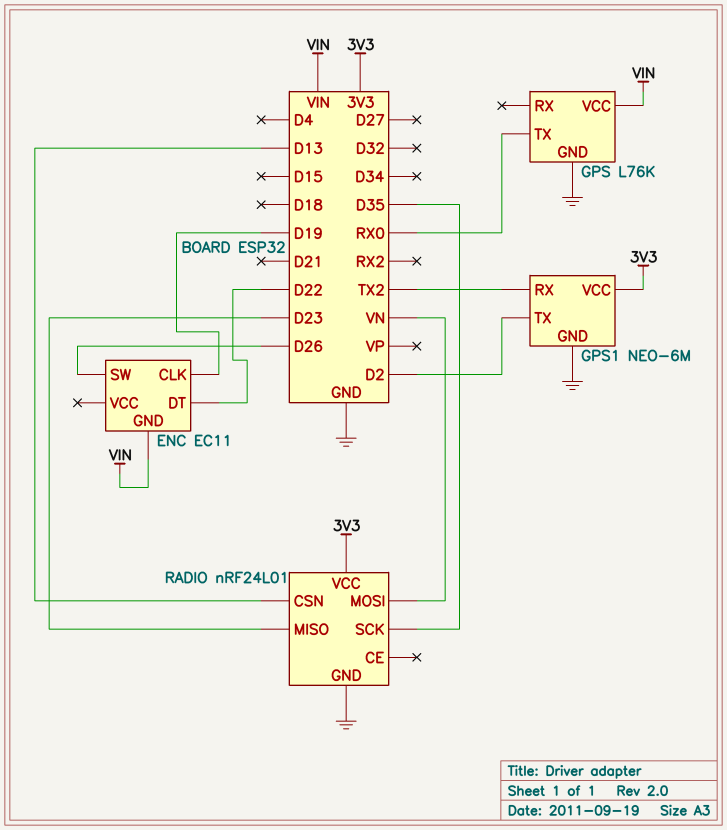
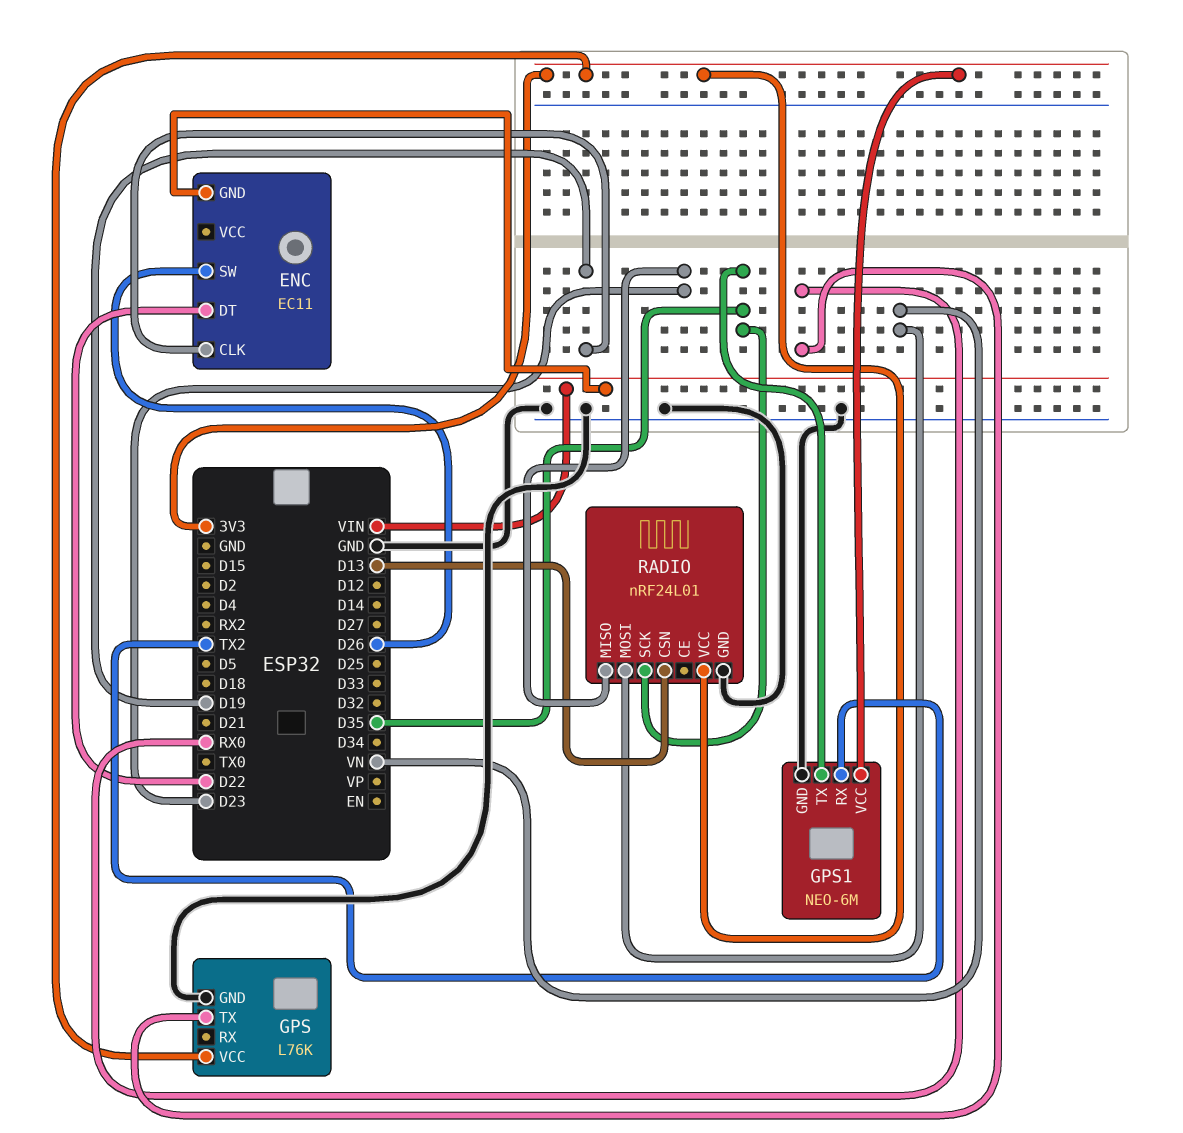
GPS pin VCC: VIN -> 3V3
GPS1 pin TX: D2 -> D35

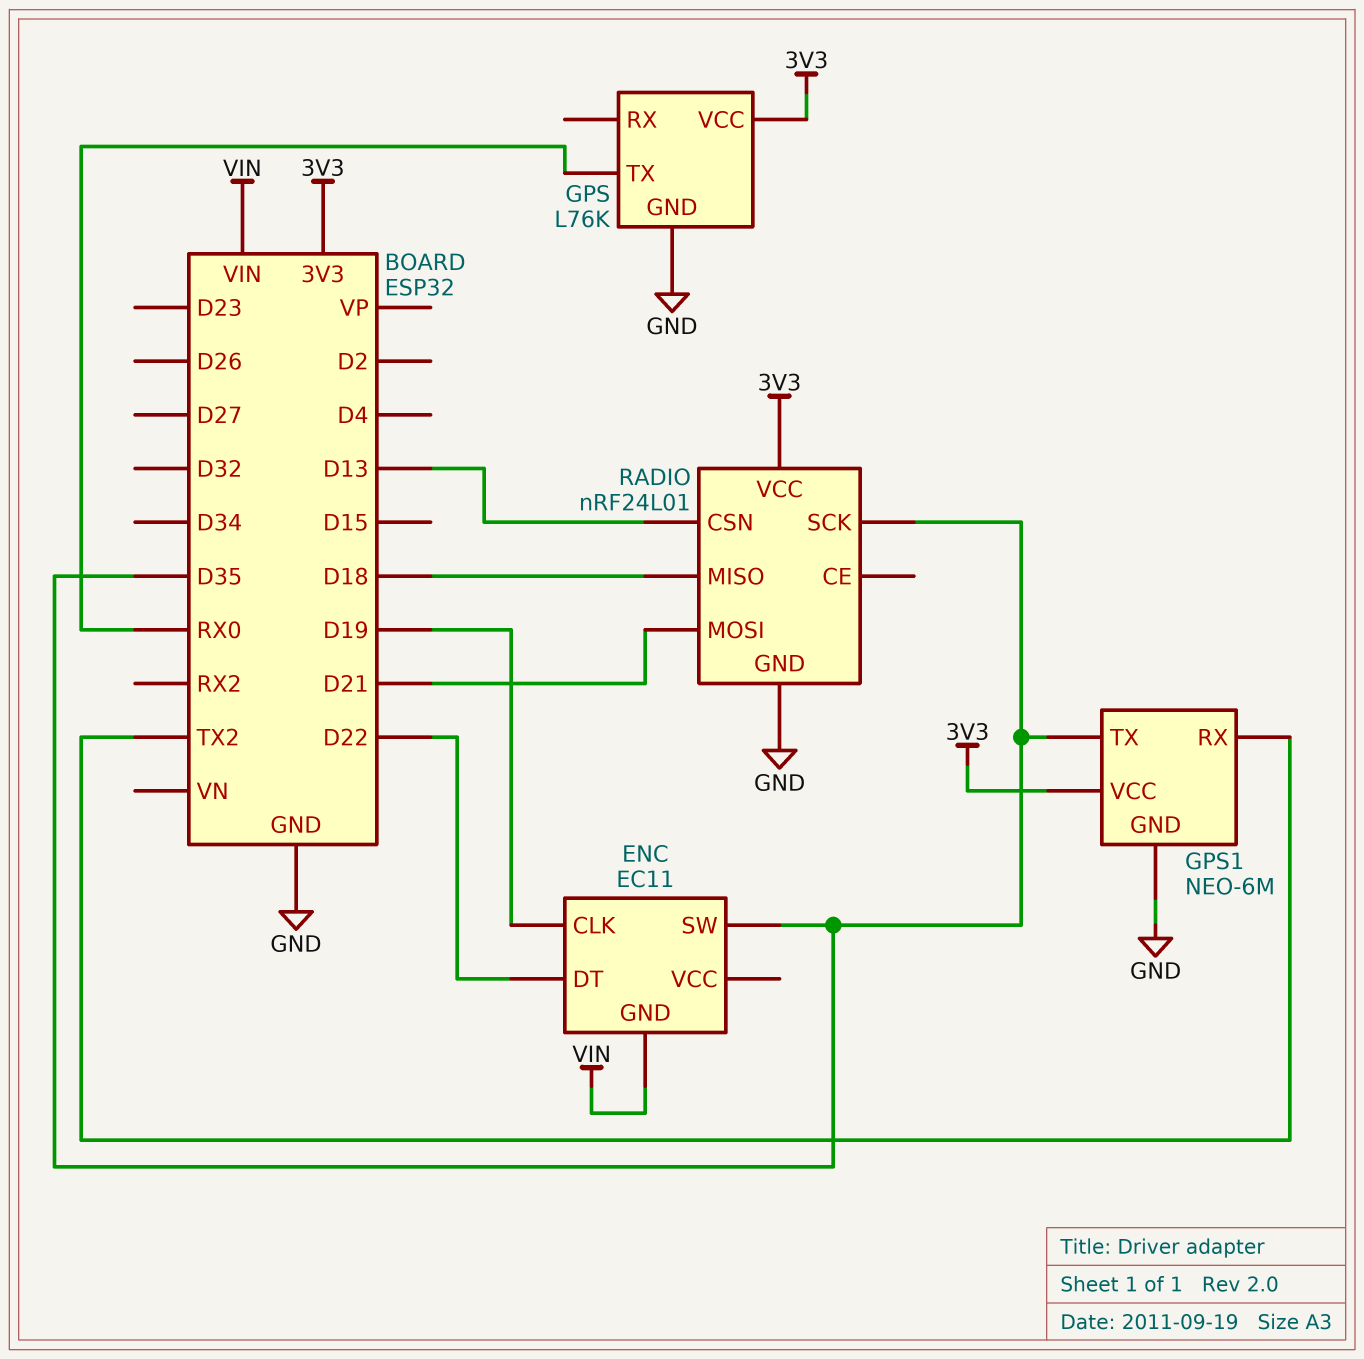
ENC pin SW: D26 -> D35
RADIO pin MISO: D23 -> D18
RADIO pin MOSI: VN -> D21

